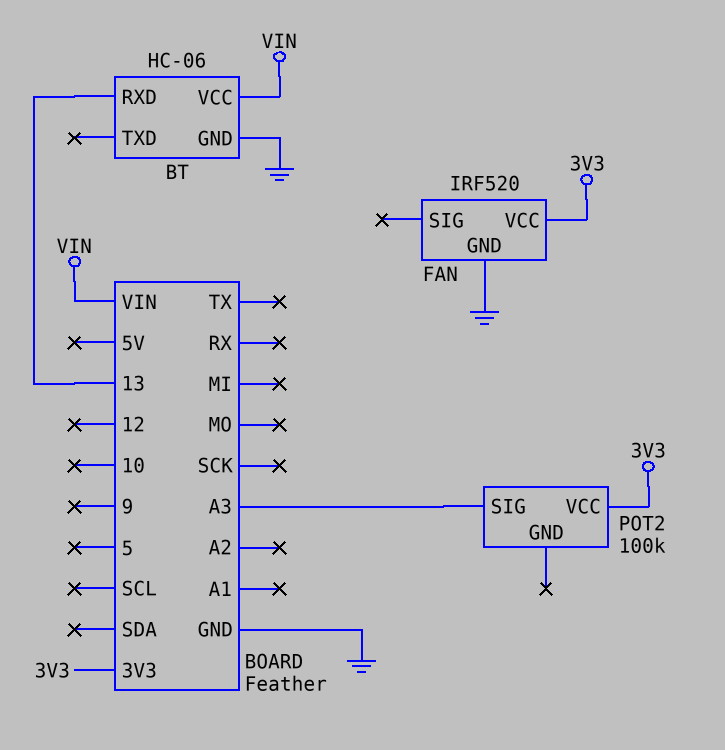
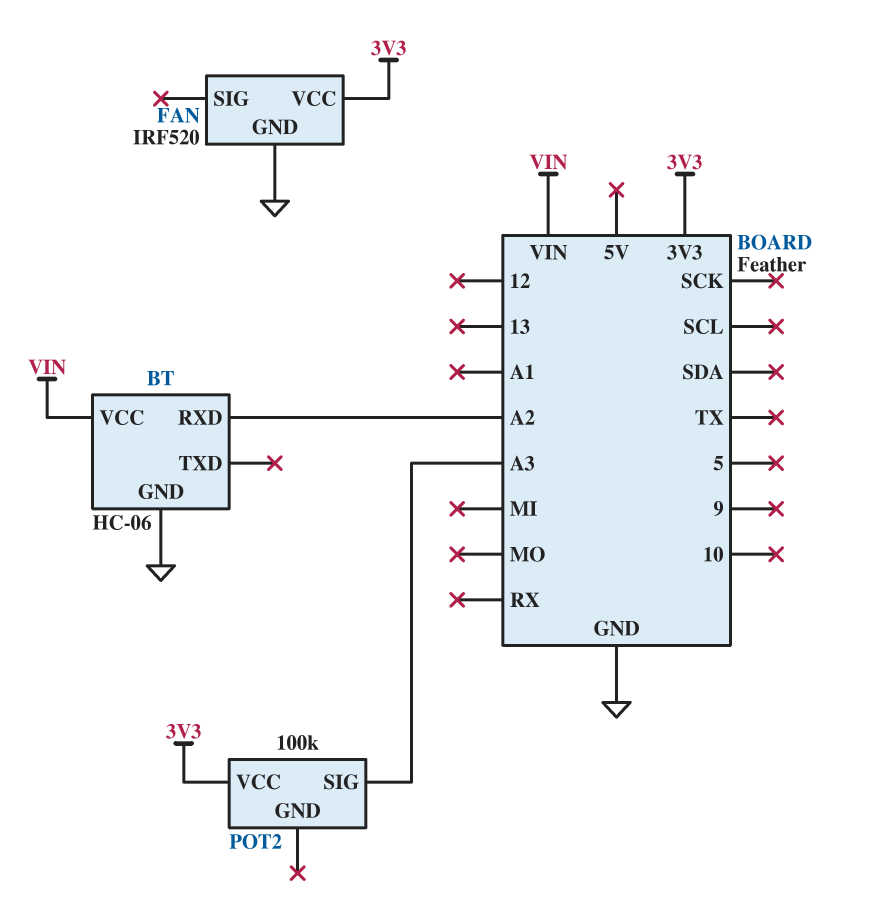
BT pin RXD: 13 -> A2

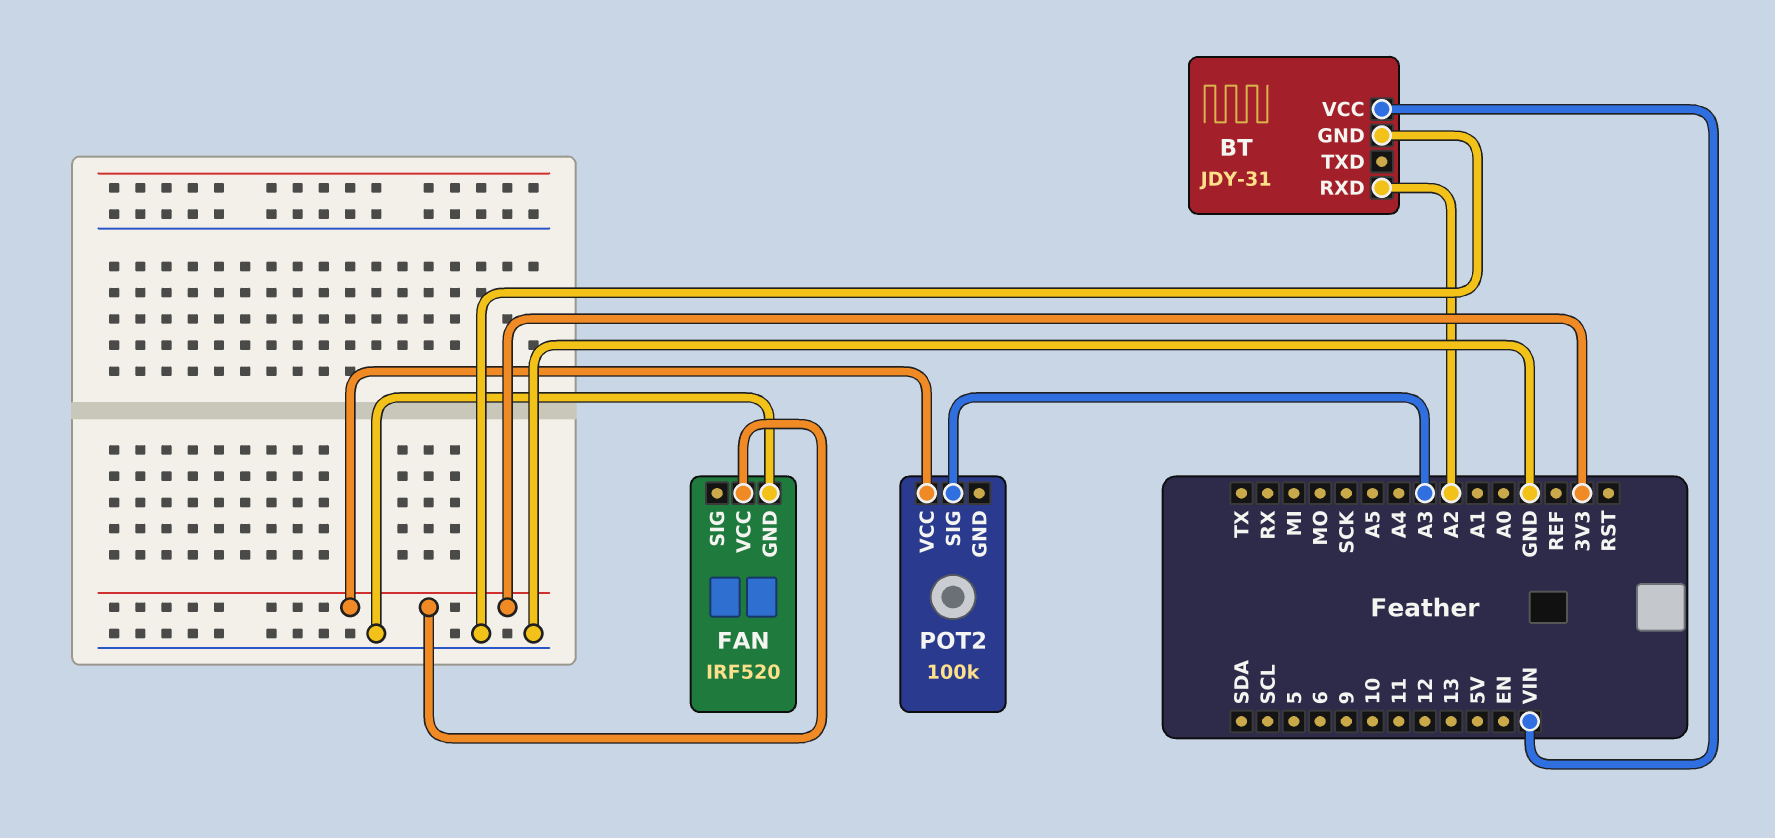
BT: HC-06 -> JDY-31

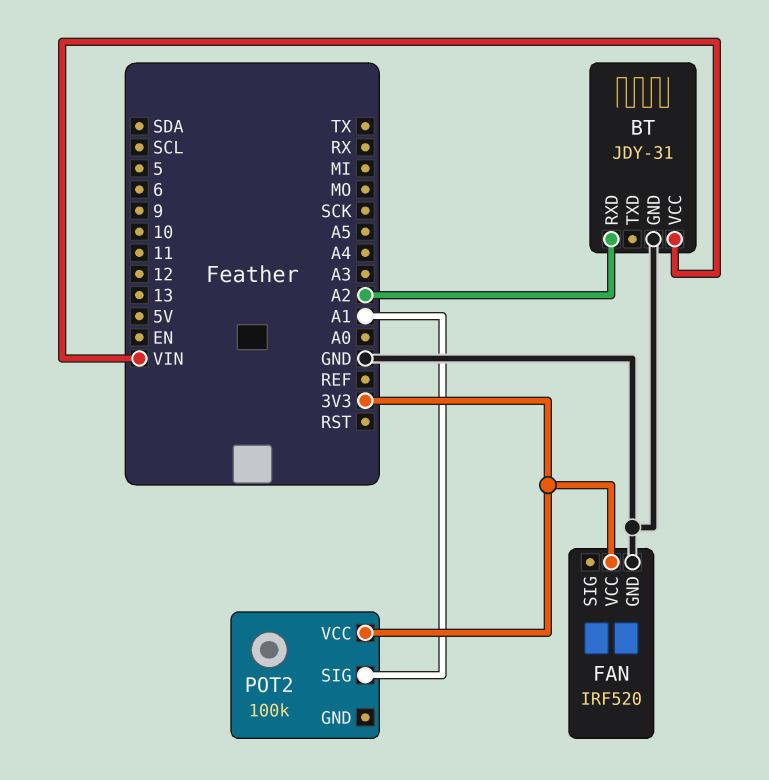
POT2 pin SIG: A3 -> A1

